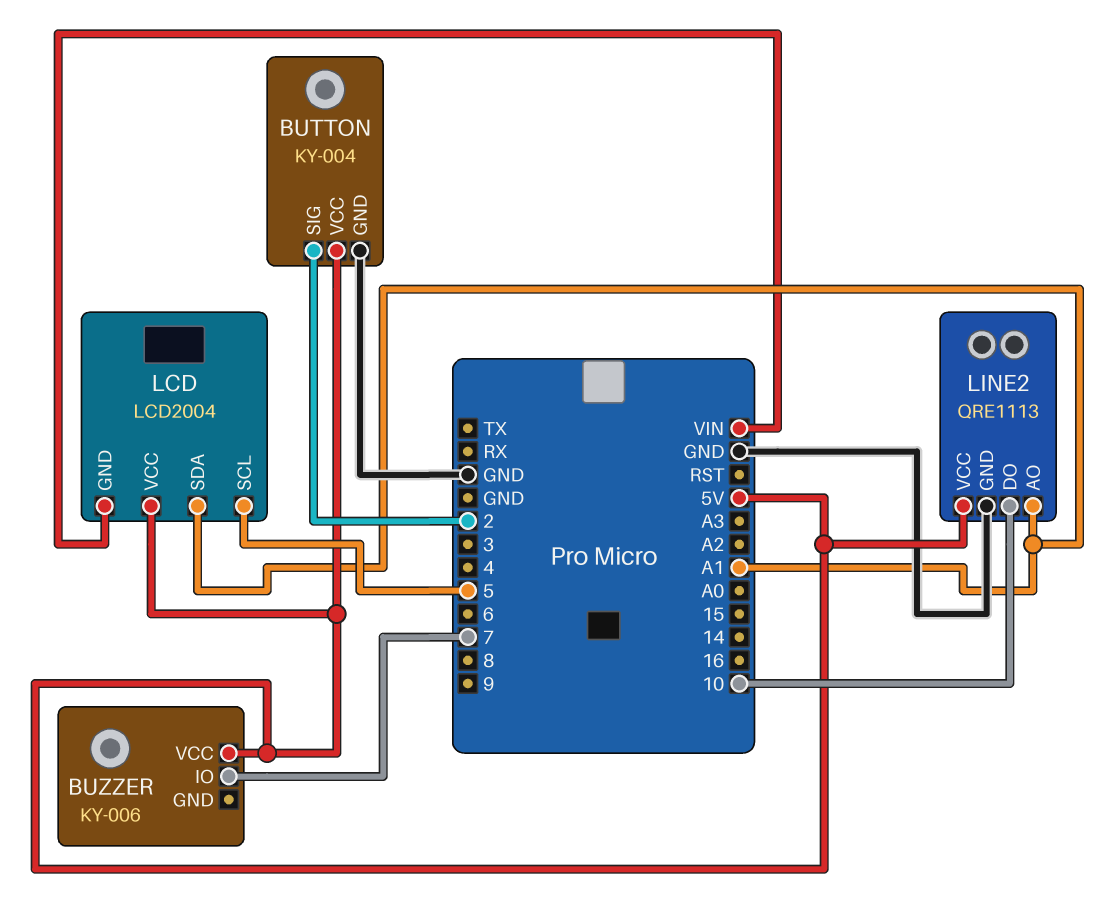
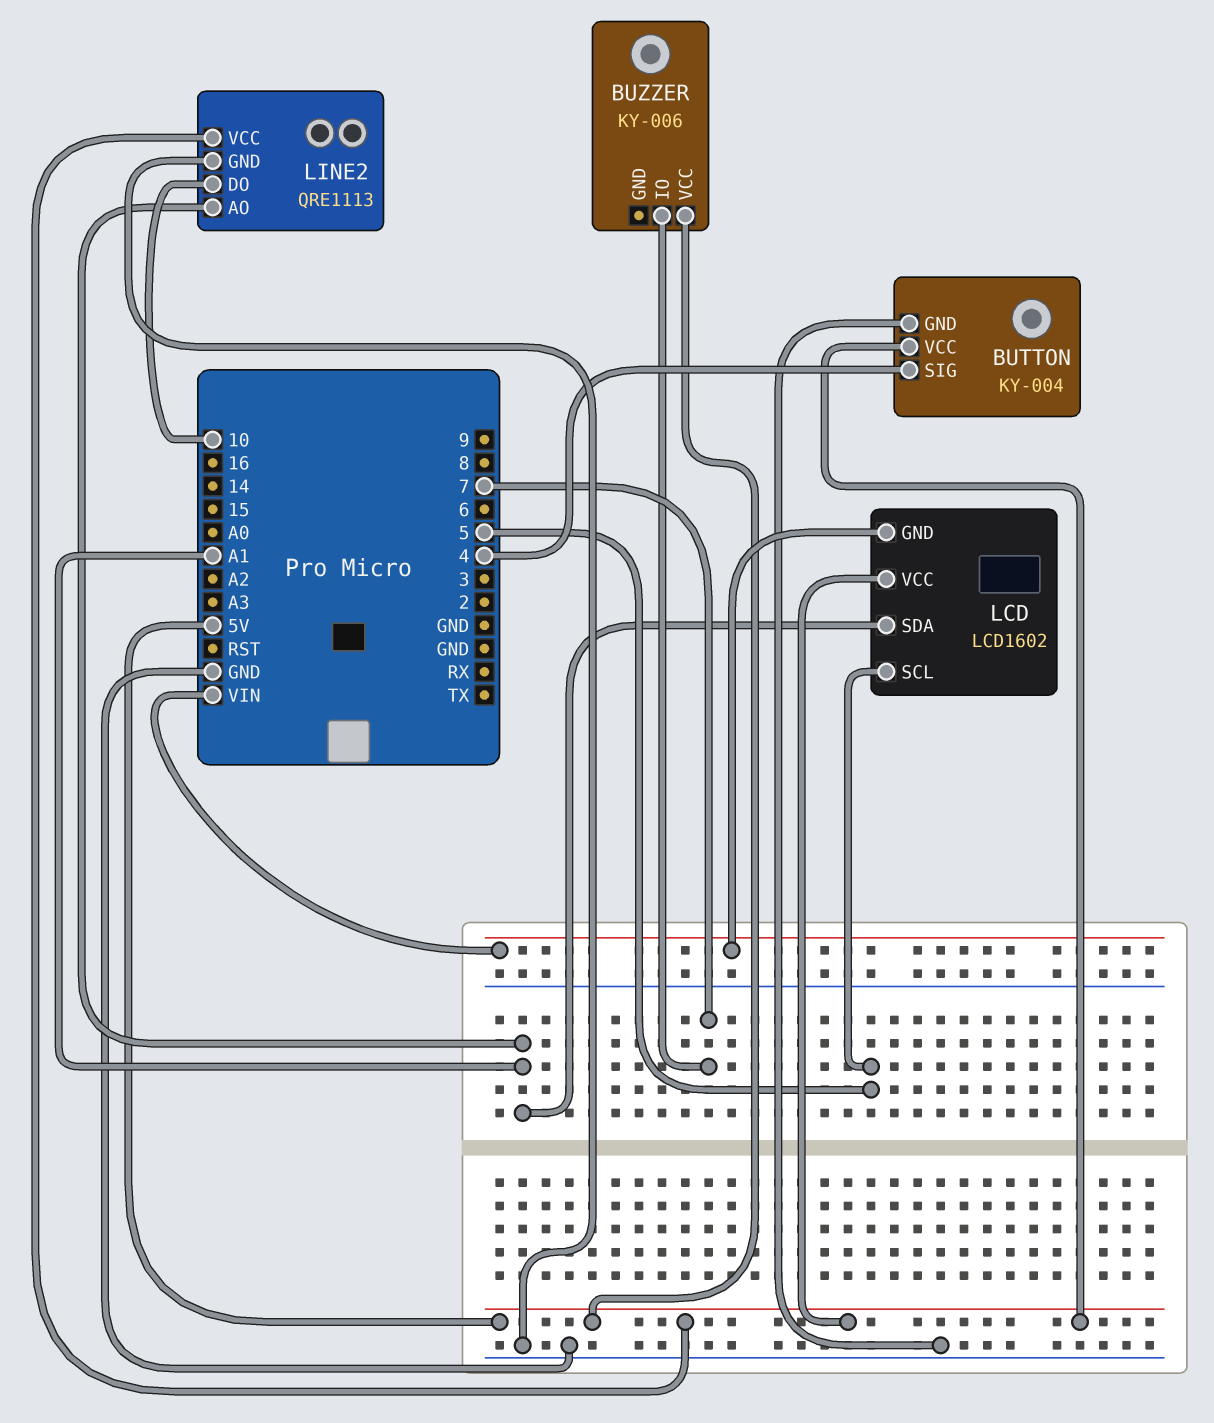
BUTTON pin SIG: 2 -> 4
LCD: LCD2004 -> LCD1602

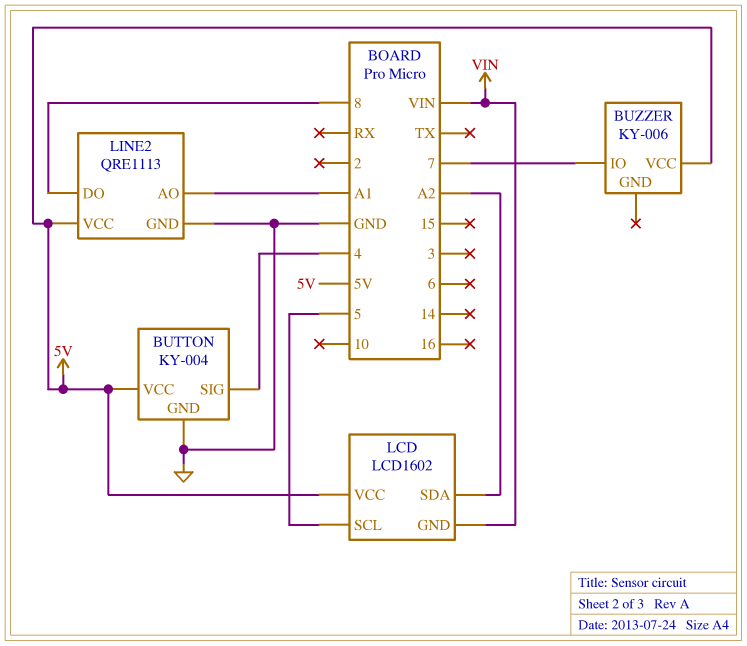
LCD pin SDA: A1 -> A2
LINE2 pin DO: 10 -> 8

